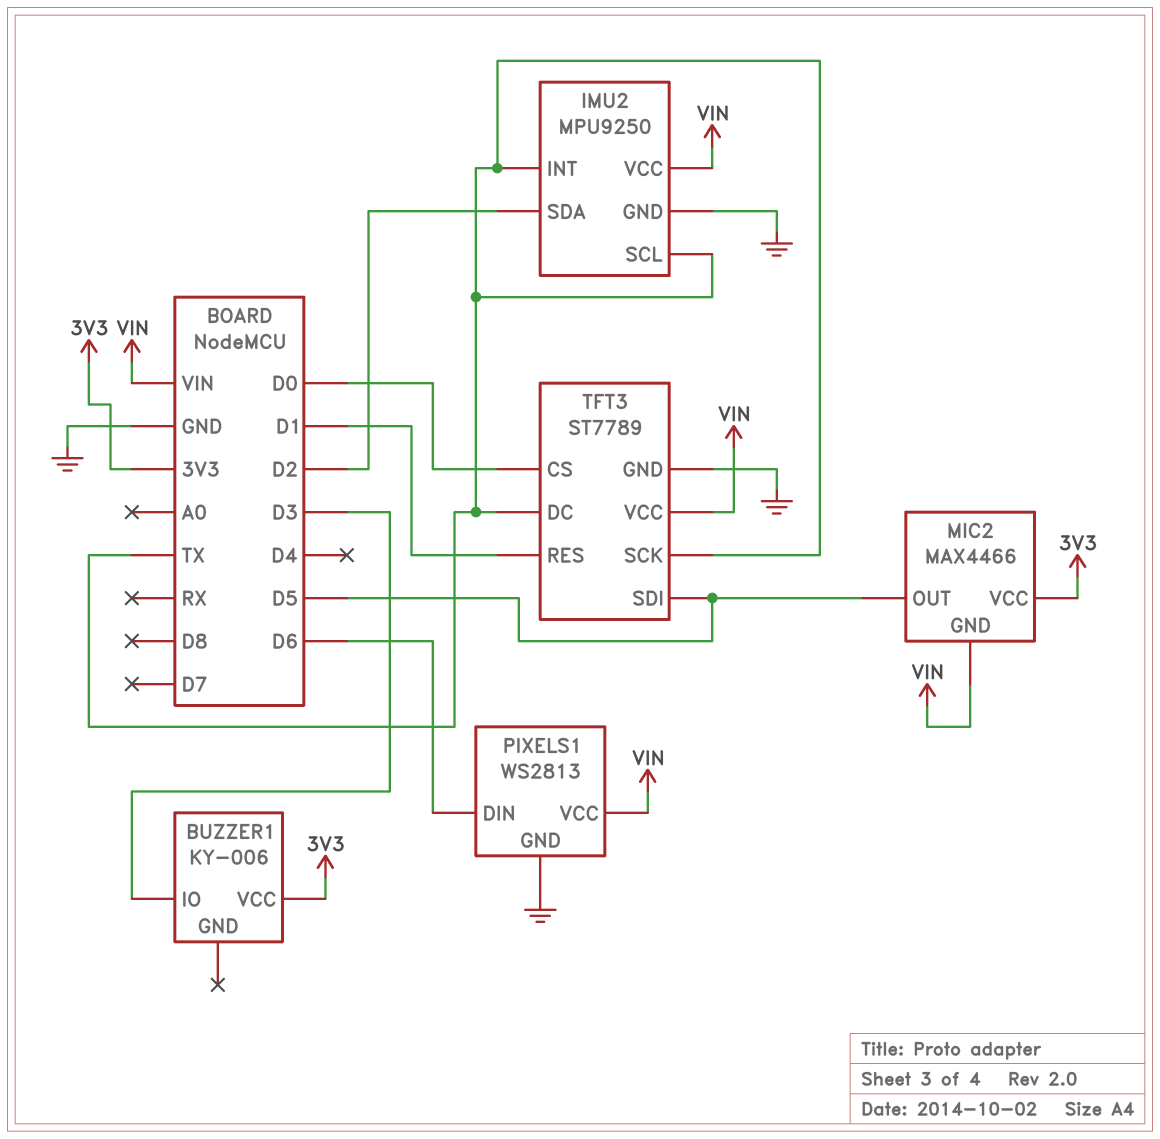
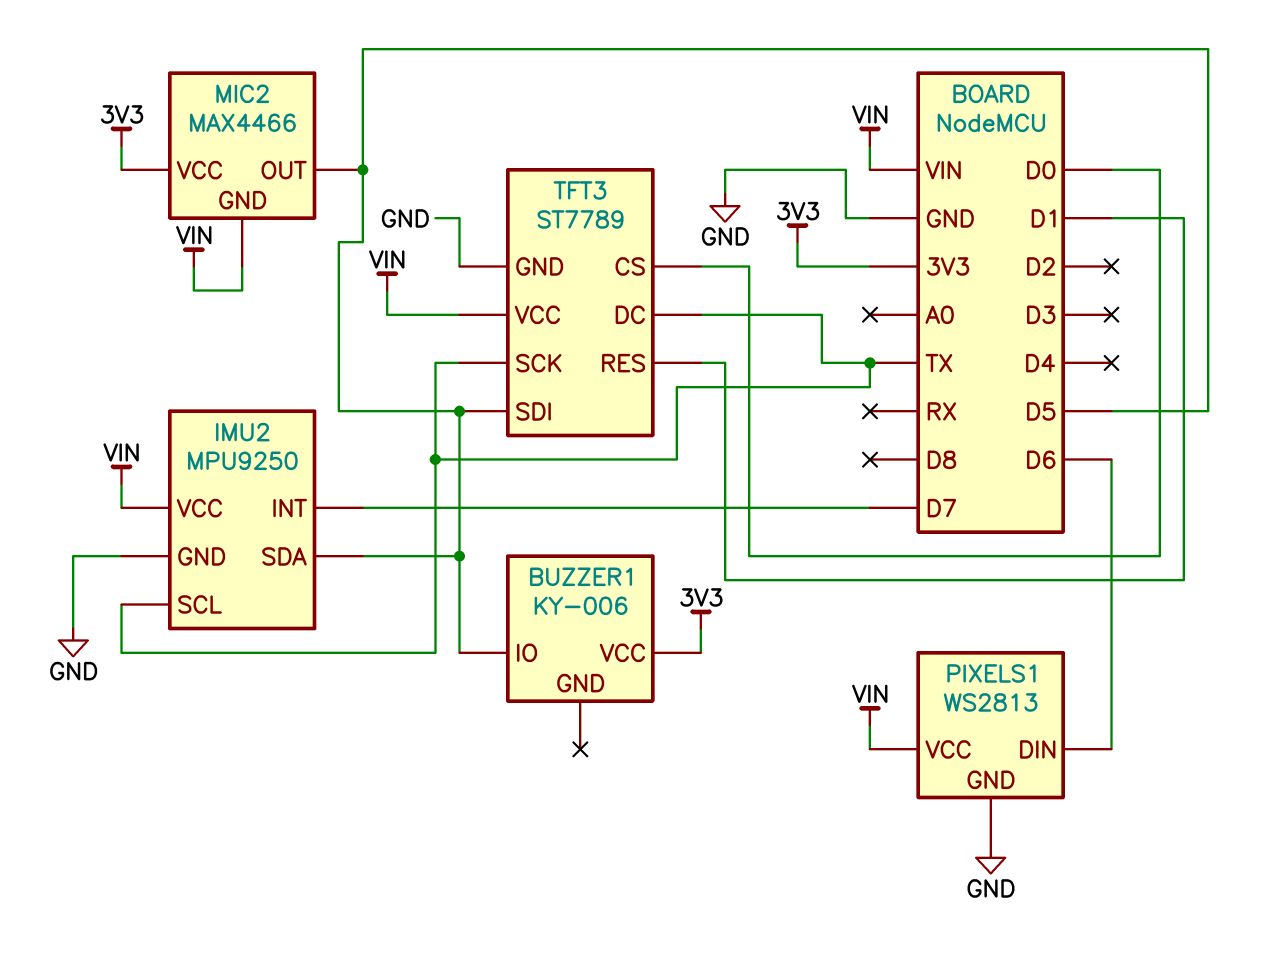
BUZZER1 pin IO: D3 -> D5
IMU2 pin INT: TX -> D7
IMU2 pin SDA: D2 -> D5

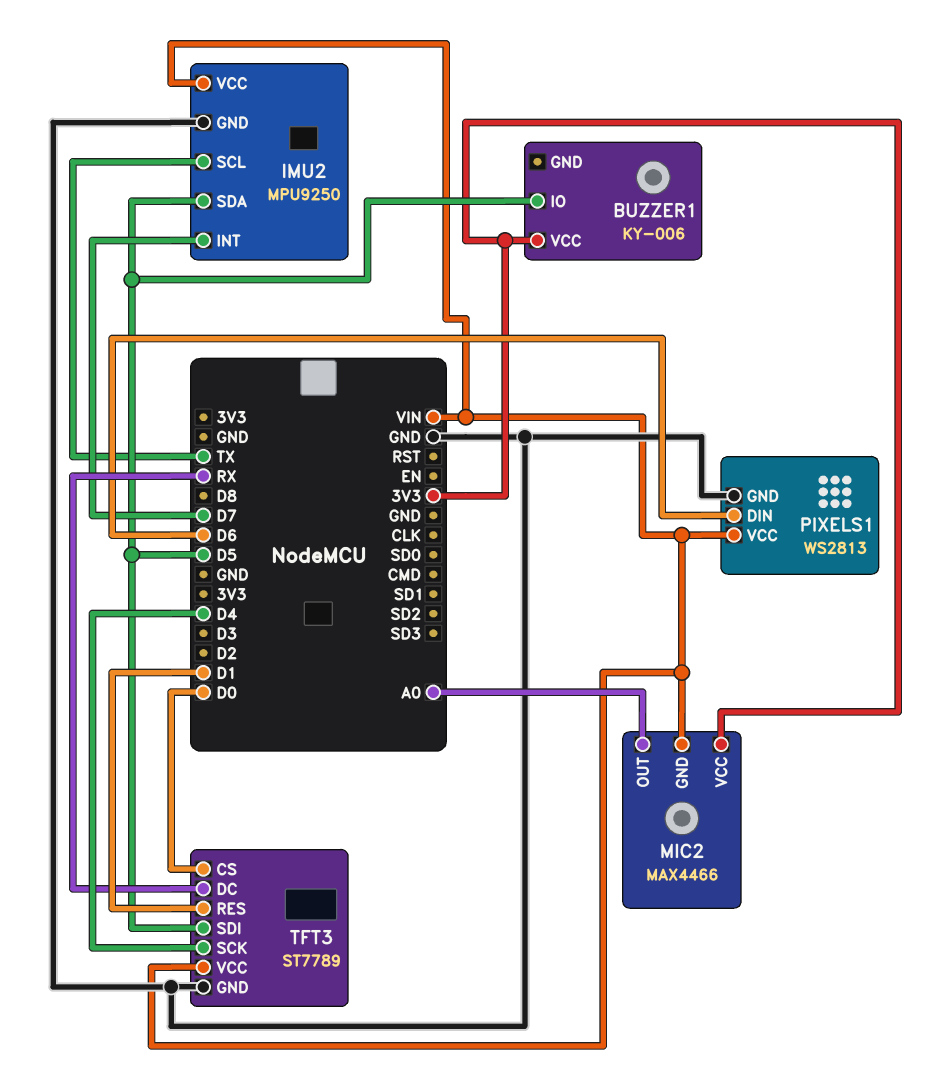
MIC2 pin OUT: D5 -> A0
TFT3 pin DC: TX -> RX
TFT3 pin SCK: TX -> D4

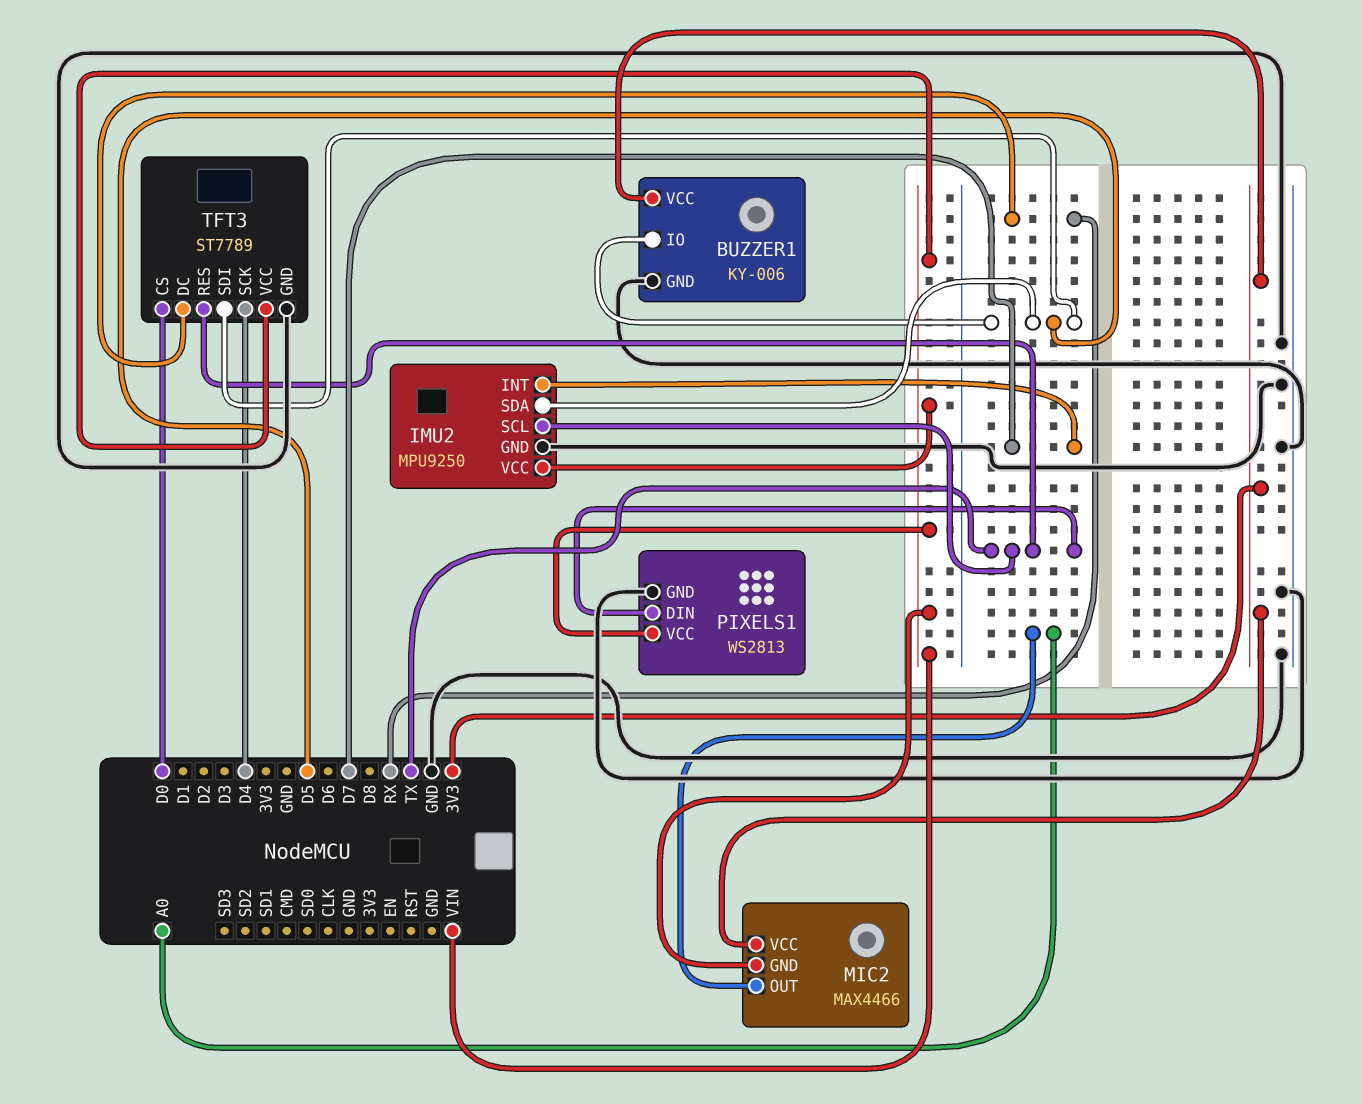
BUZZER1 pin GND: none -> GND
PIXELS1 pin DIN: D6 -> TX
TFT3 pin RES: D1 -> TX

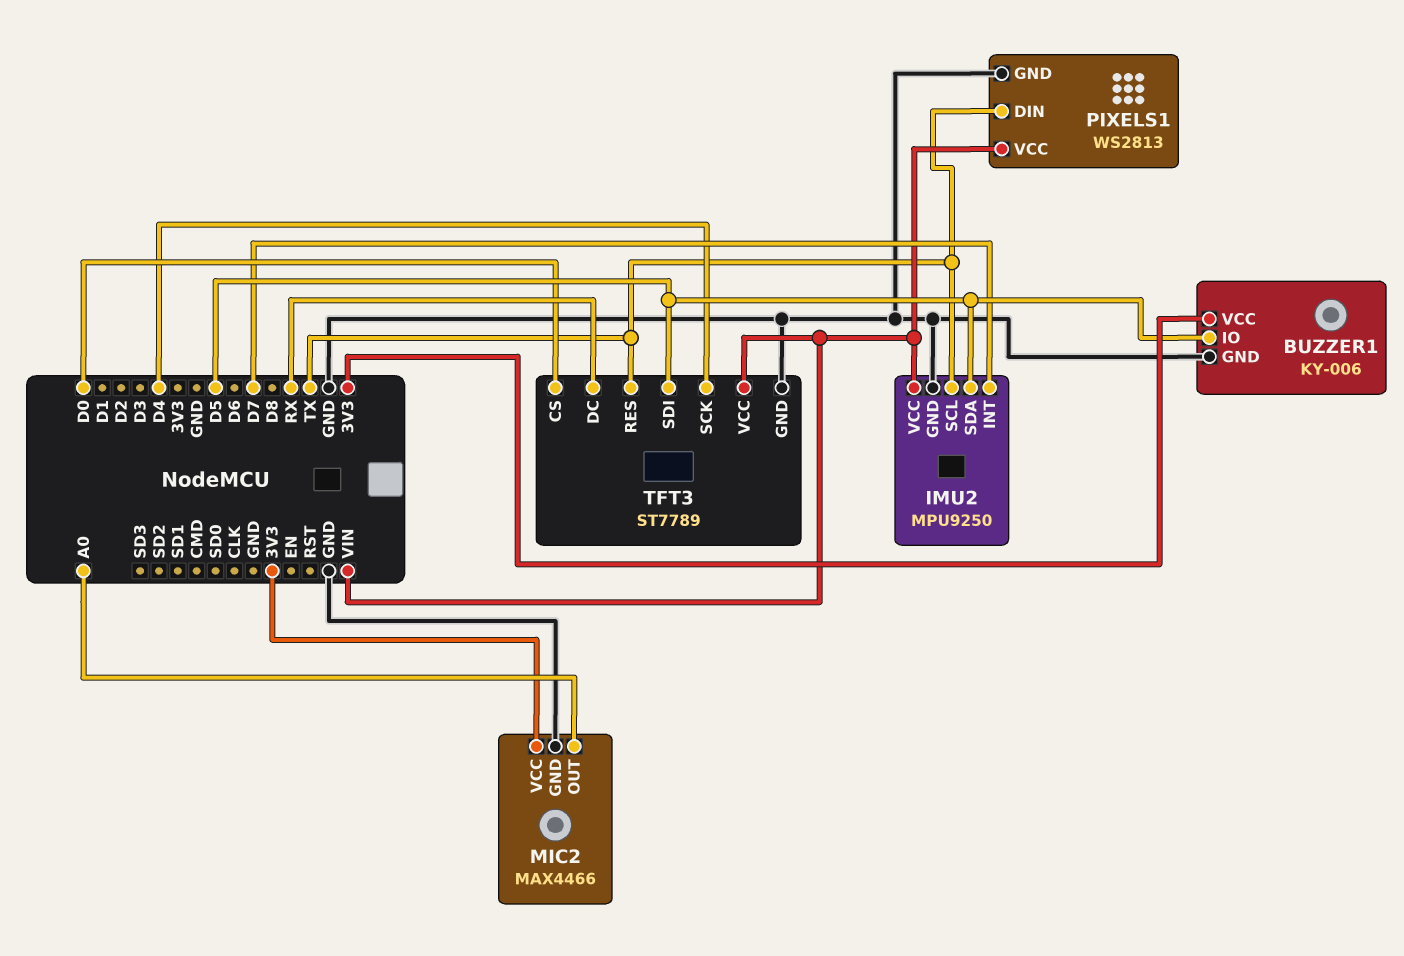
MIC2 pin GND: VIN -> GND

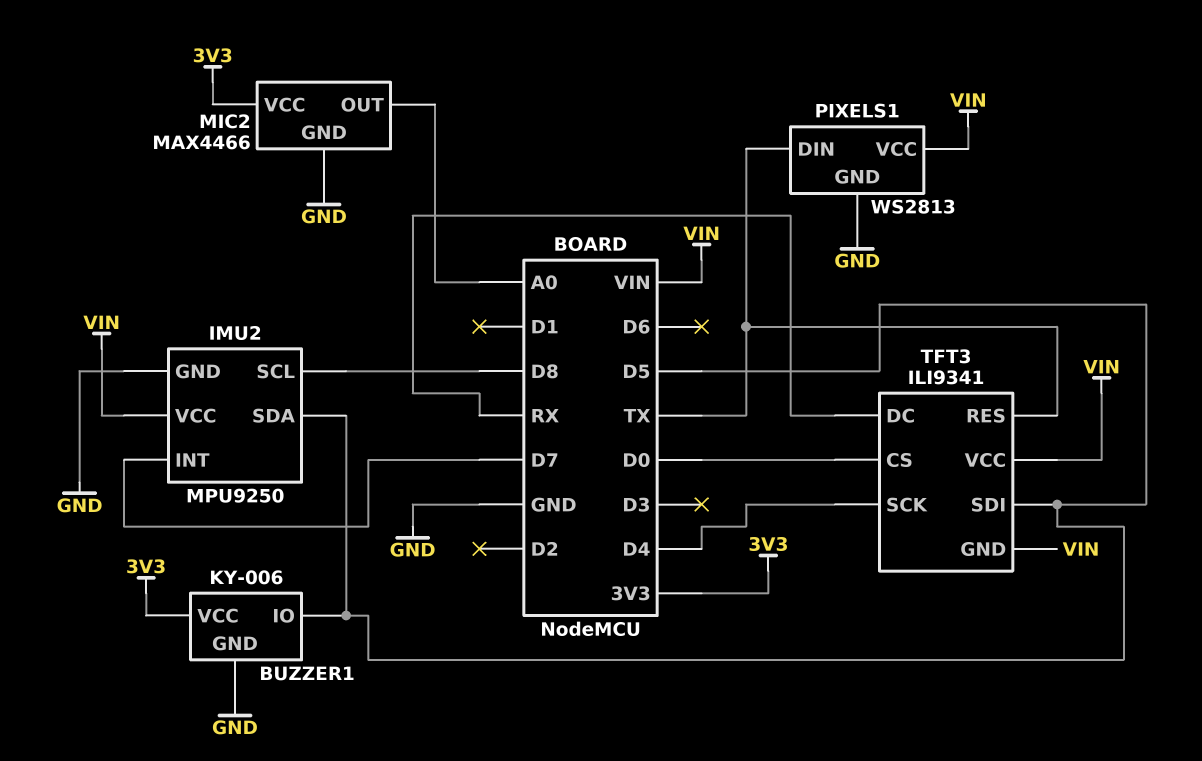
IMU2 pin SCL: TX -> D8
TFT3: ST7789 -> ILI9341
TFT3 pin GND: GND -> VIN

